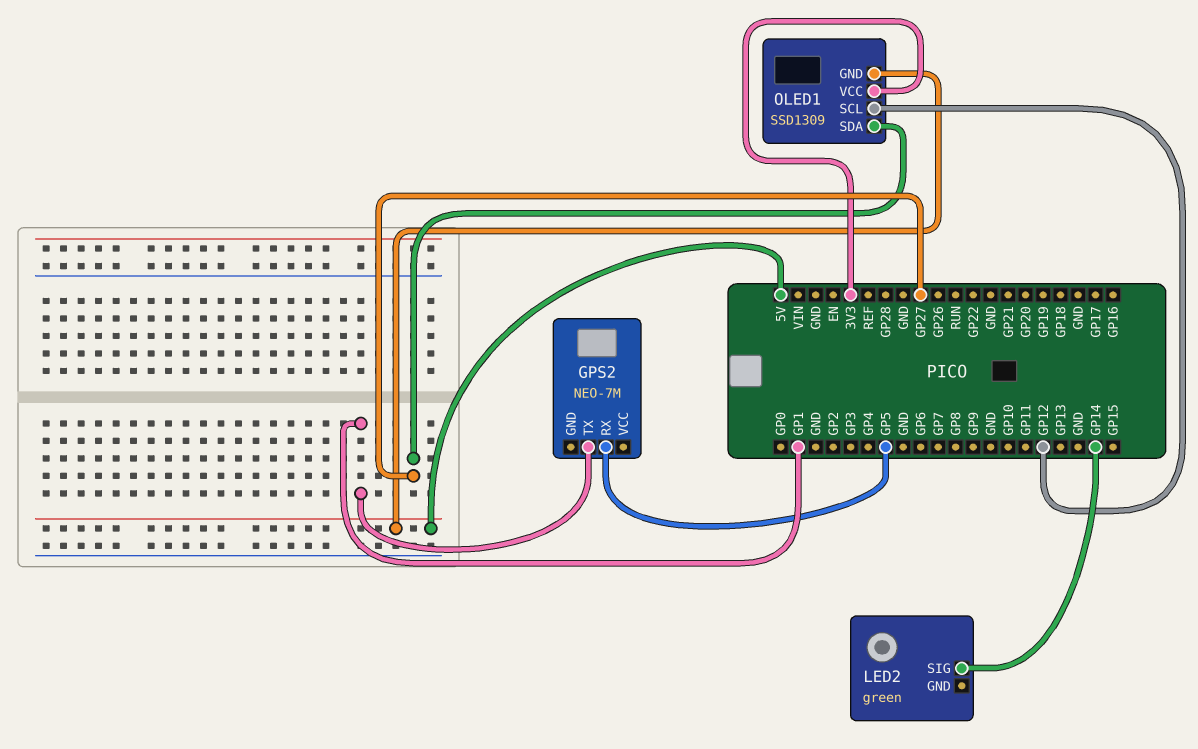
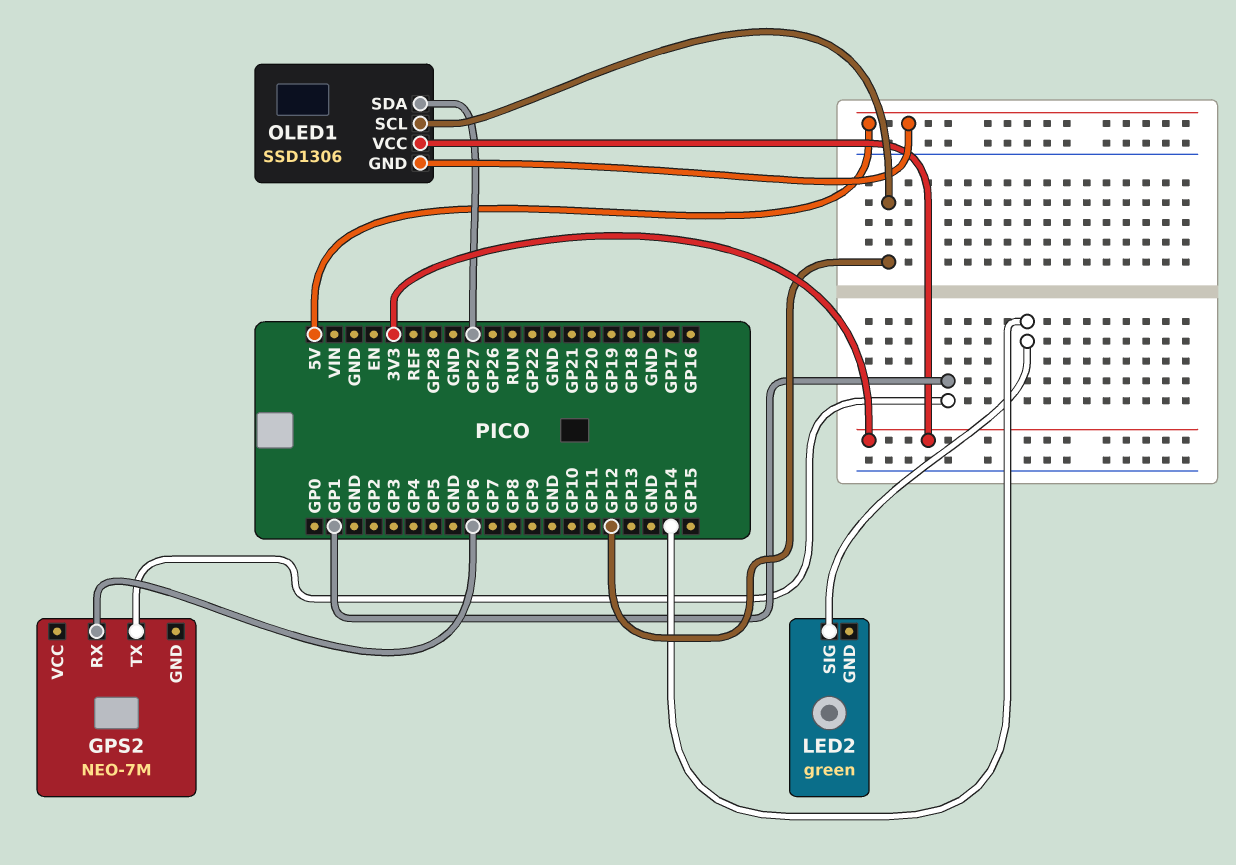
GPS2 pin RX: GP5 -> GP6
OLED1: SSD1309 -> SSD1306

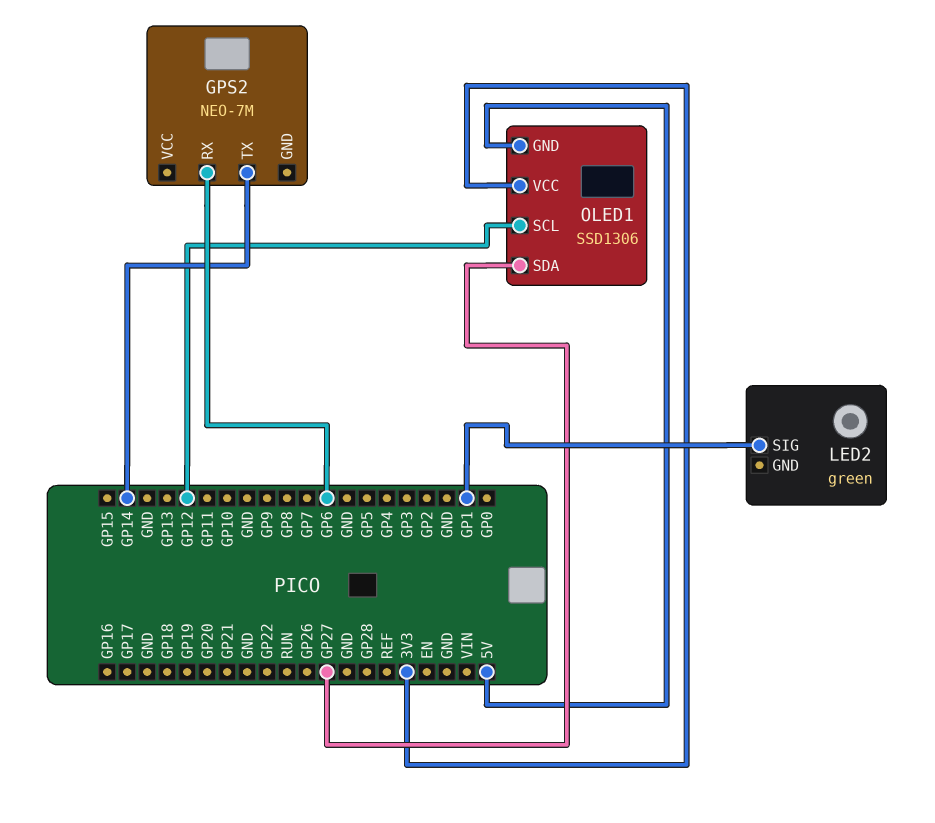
GPS2 pin TX: GP1 -> GP14
LED2 pin SIG: GP14 -> GP1

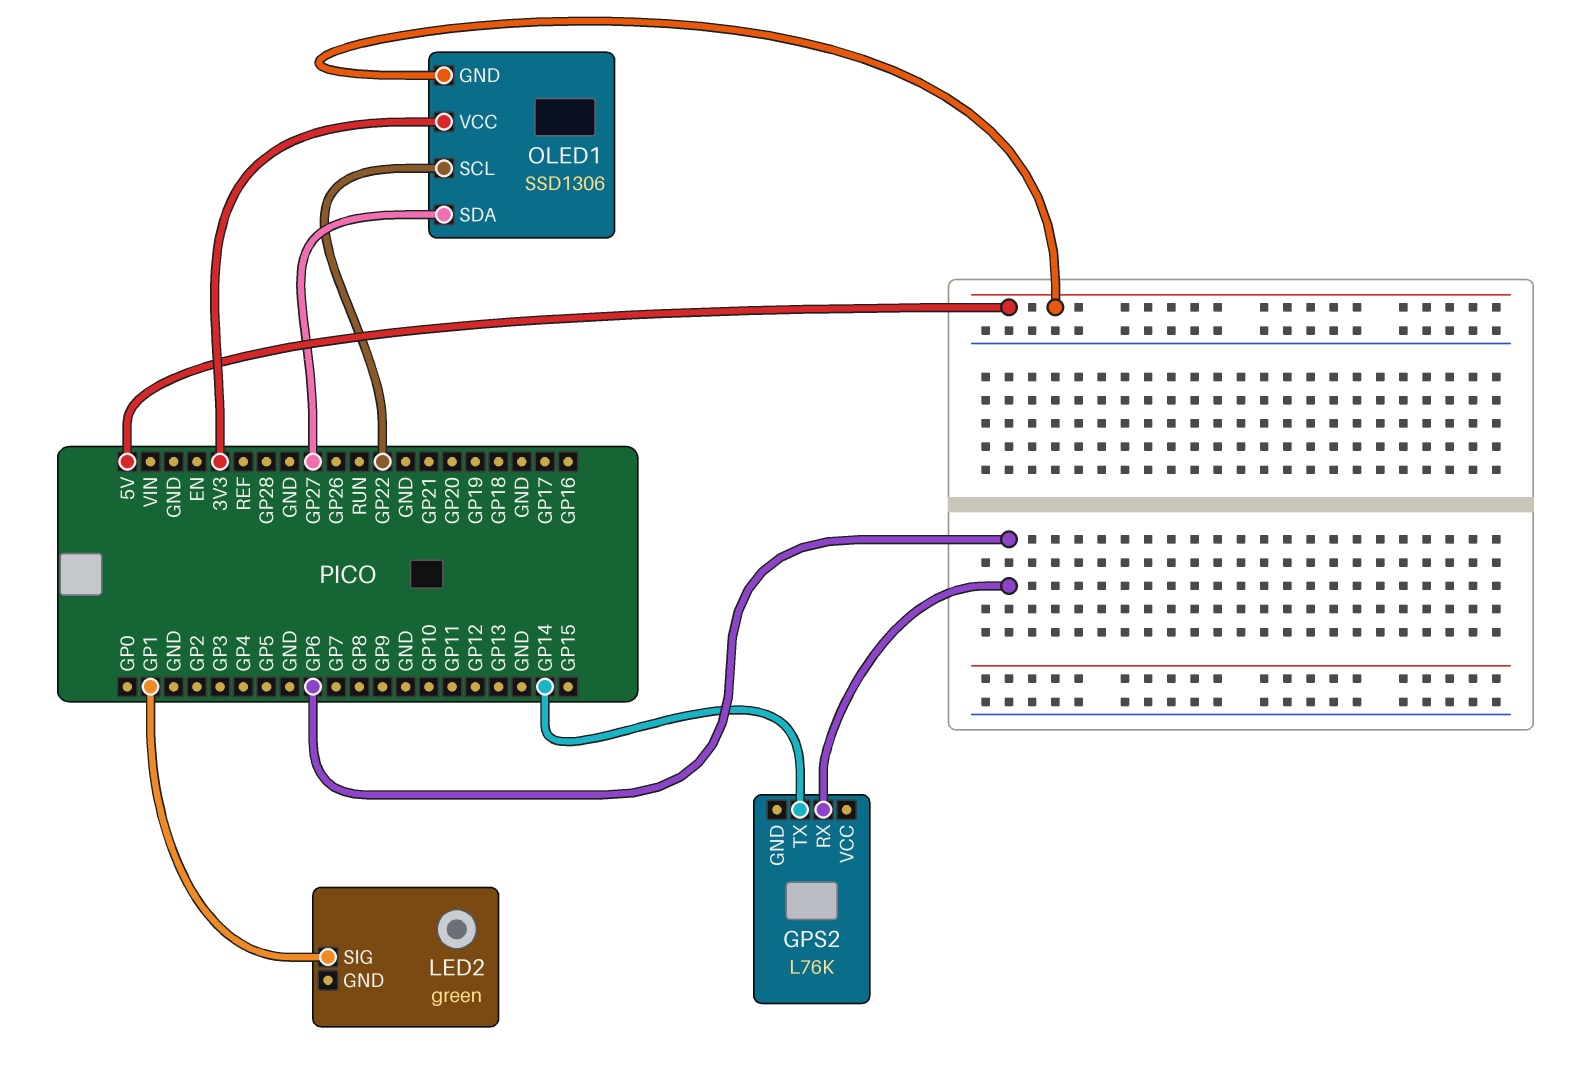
GPS2: NEO-7M -> L76K
OLED1 pin SCL: GP12 -> GP22

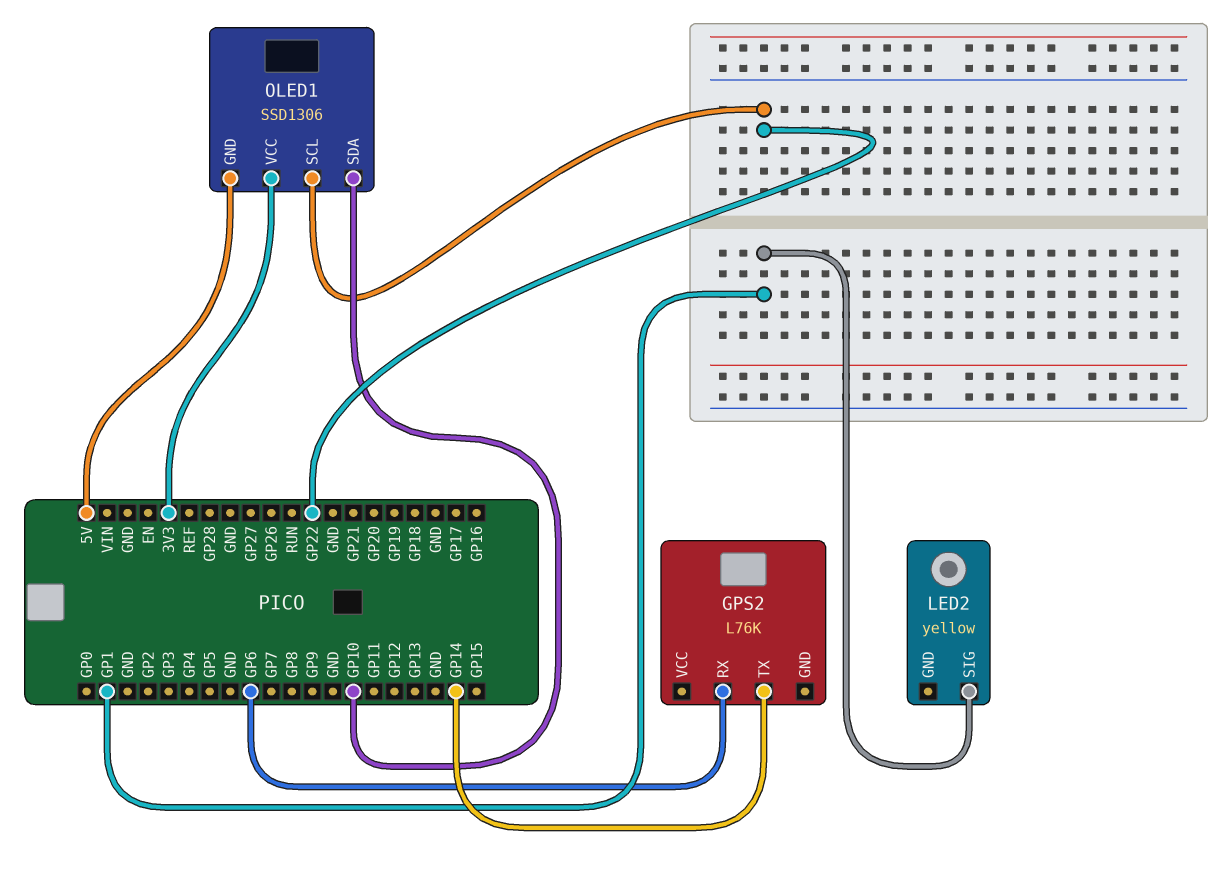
LED2: green -> yellow
OLED1 pin SDA: GP27 -> GP10

